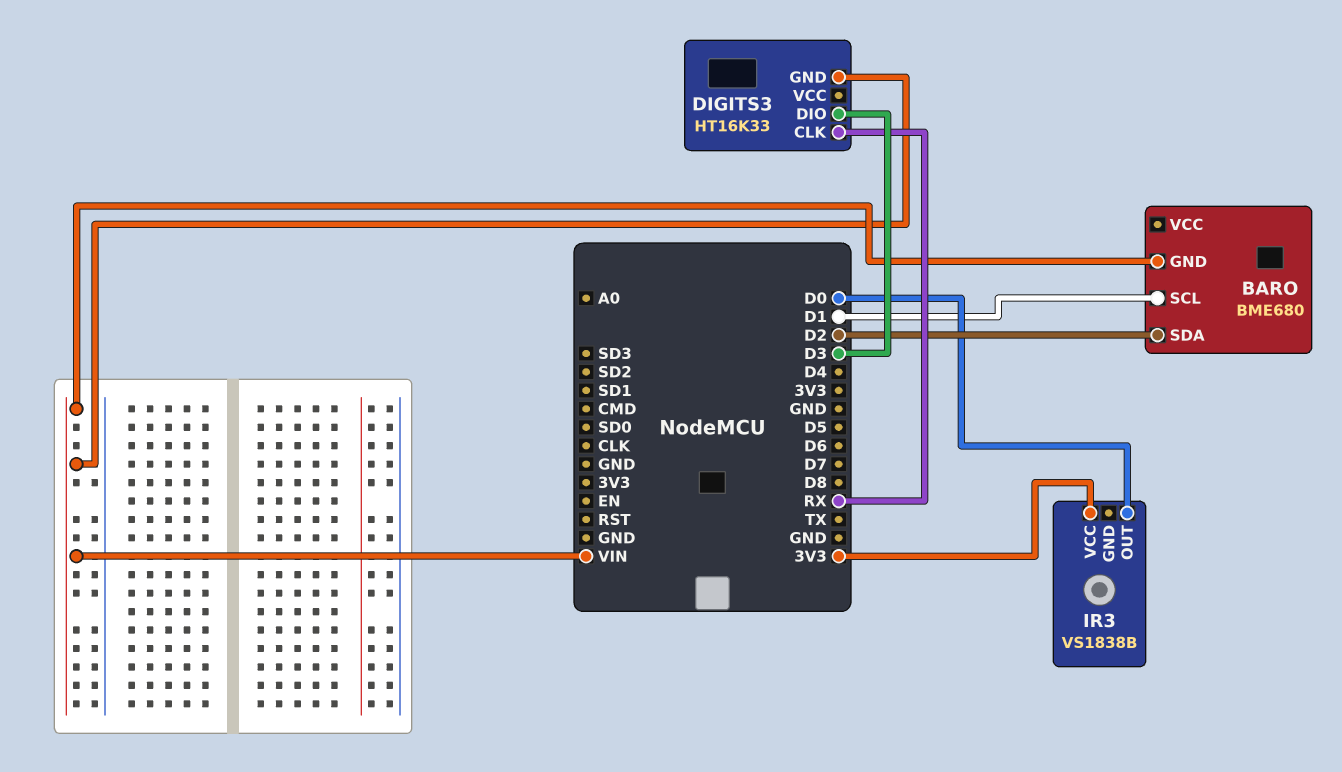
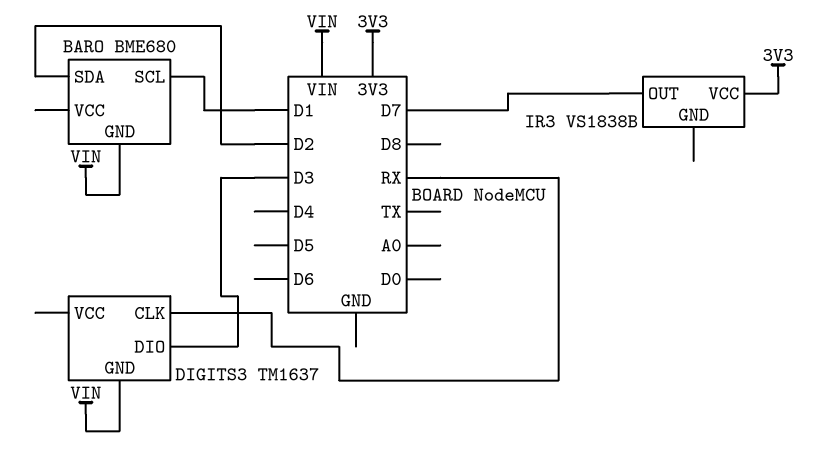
DIGITS3: HT16K33 -> TM1637
IR3 pin OUT: D0 -> D7

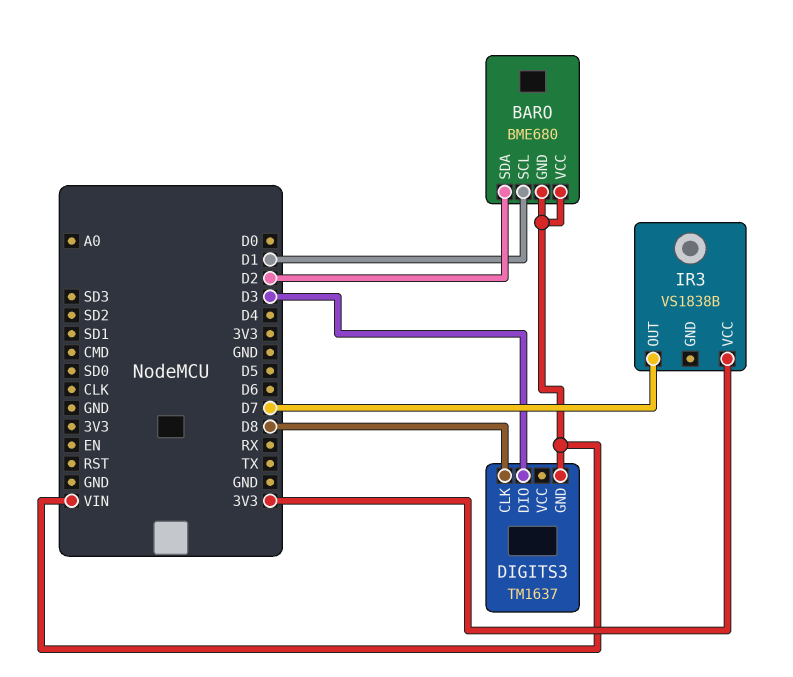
BARO pin VCC: none -> VIN
DIGITS3 pin CLK: RX -> D8

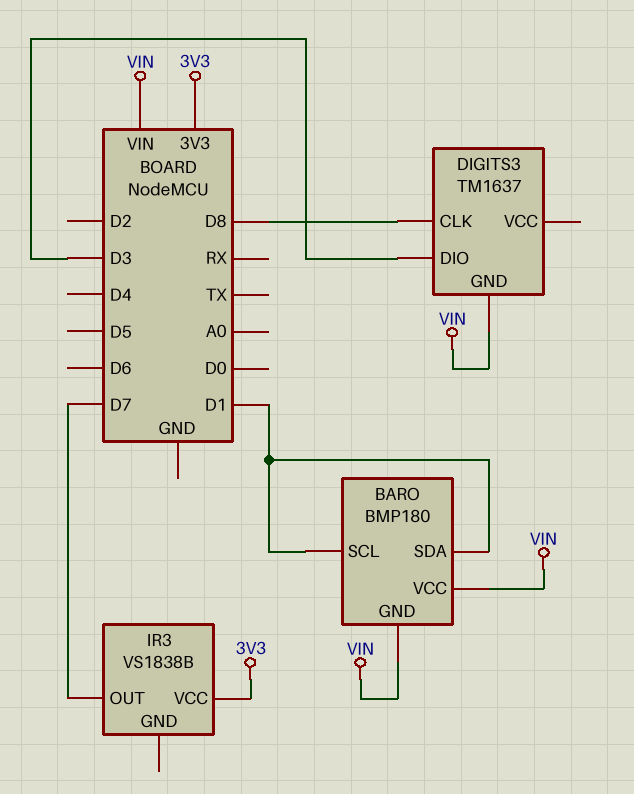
BARO: BME680 -> BMP180
BARO pin SDA: D2 -> D1

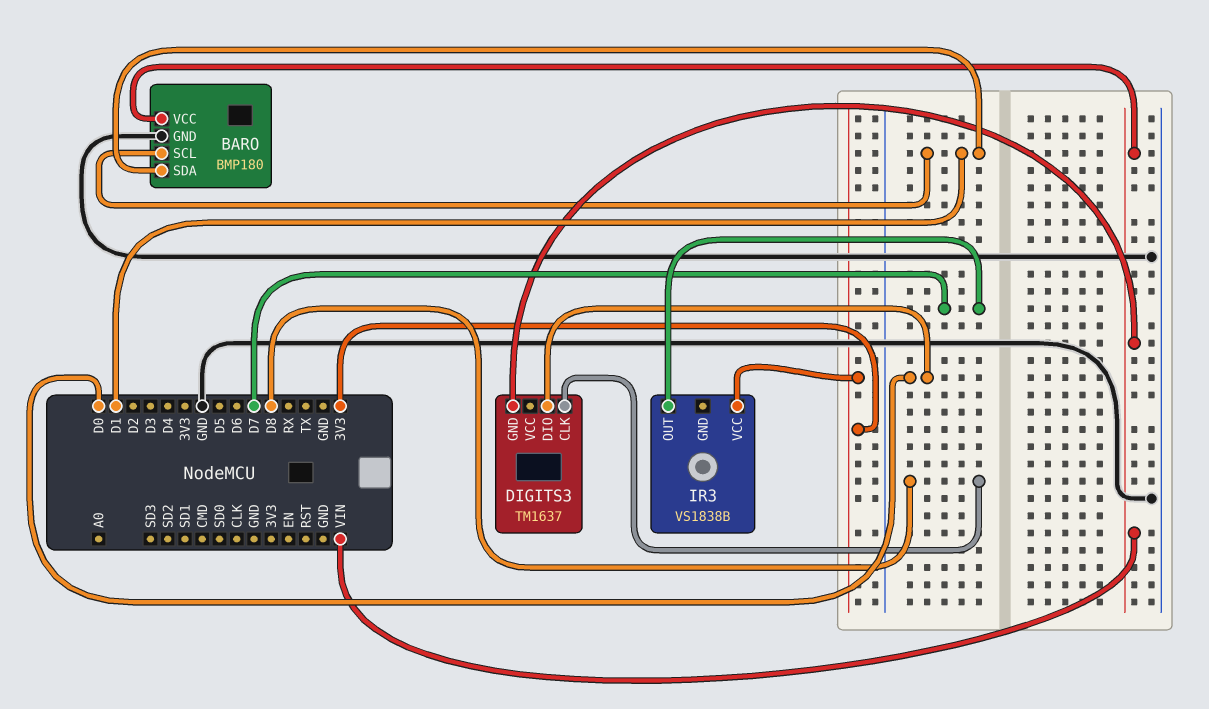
BARO pin GND: VIN -> GND
DIGITS3 pin DIO: D3 -> D0

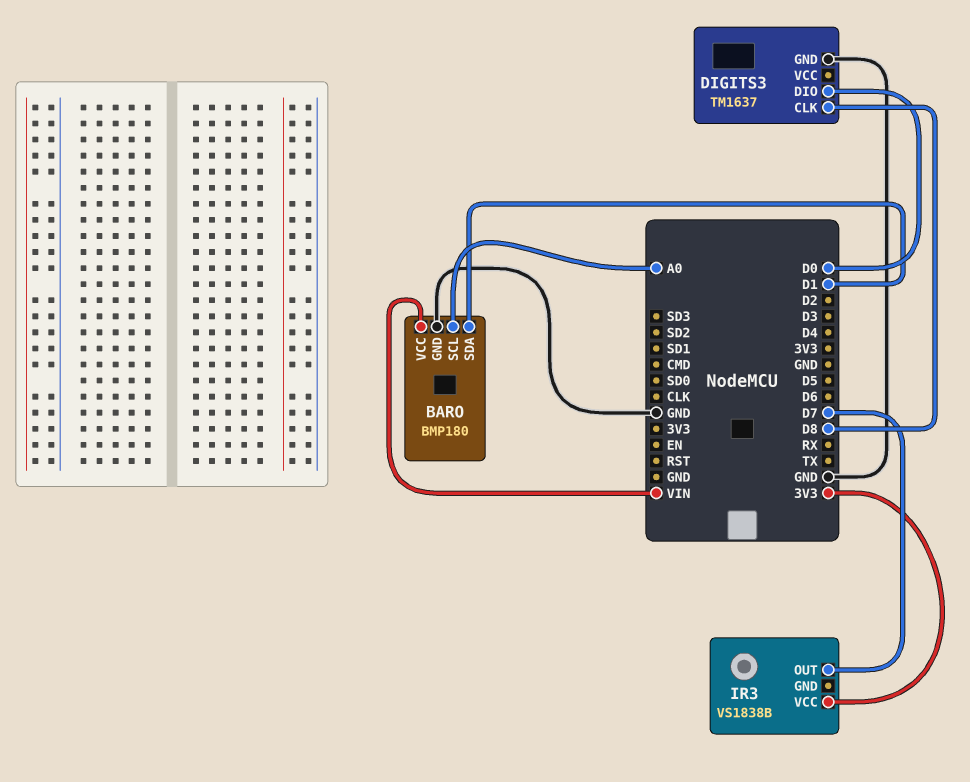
BARO pin SCL: D1 -> A0
DIGITS3 pin GND: VIN -> GND

